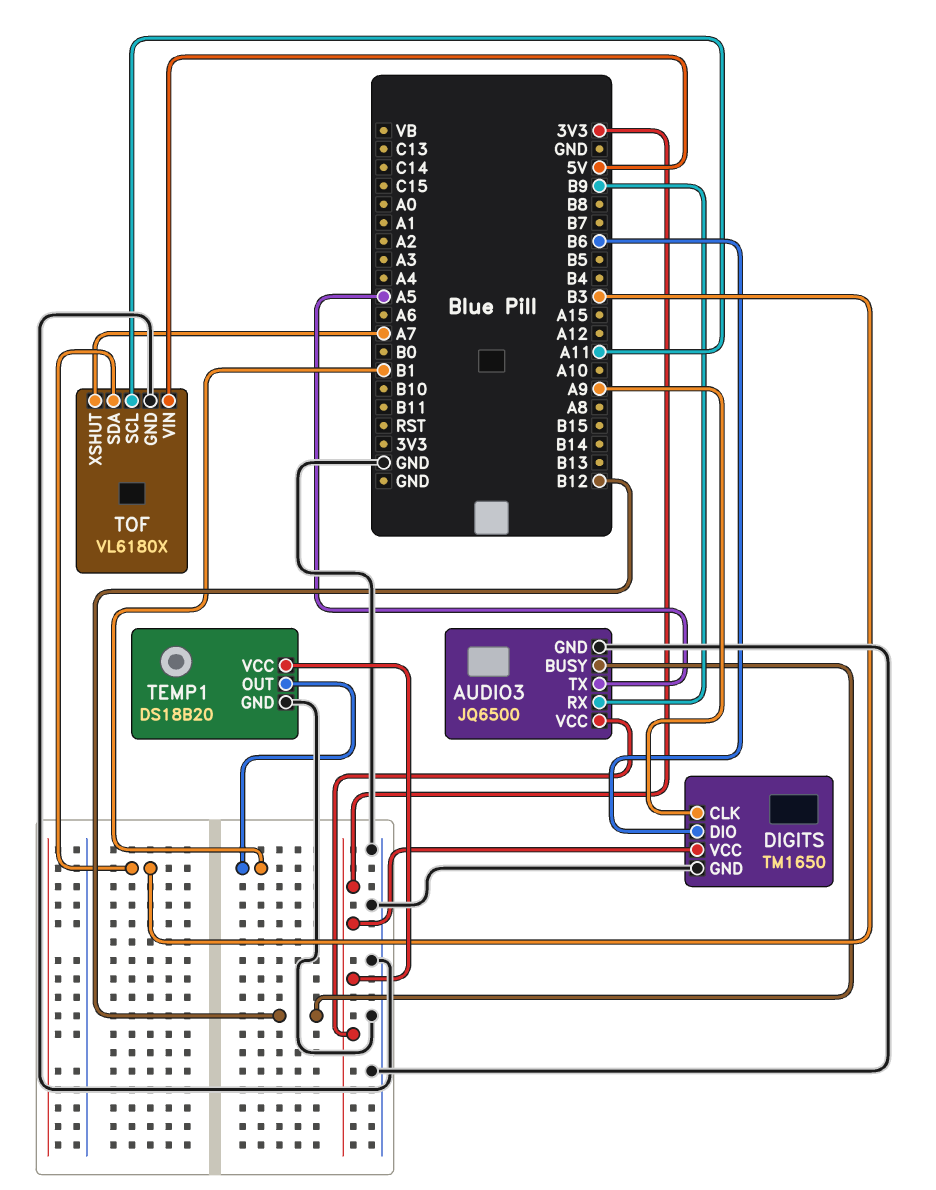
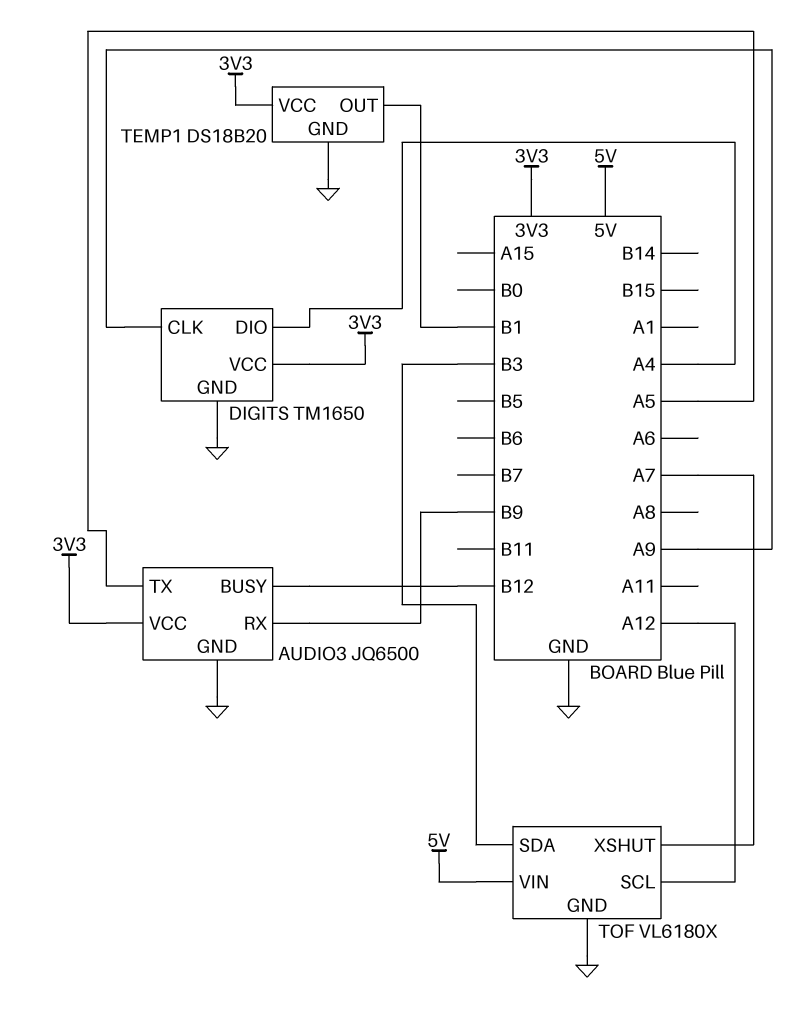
DIGITS pin DIO: B6 -> A4
TOF pin SCL: A11 -> A12

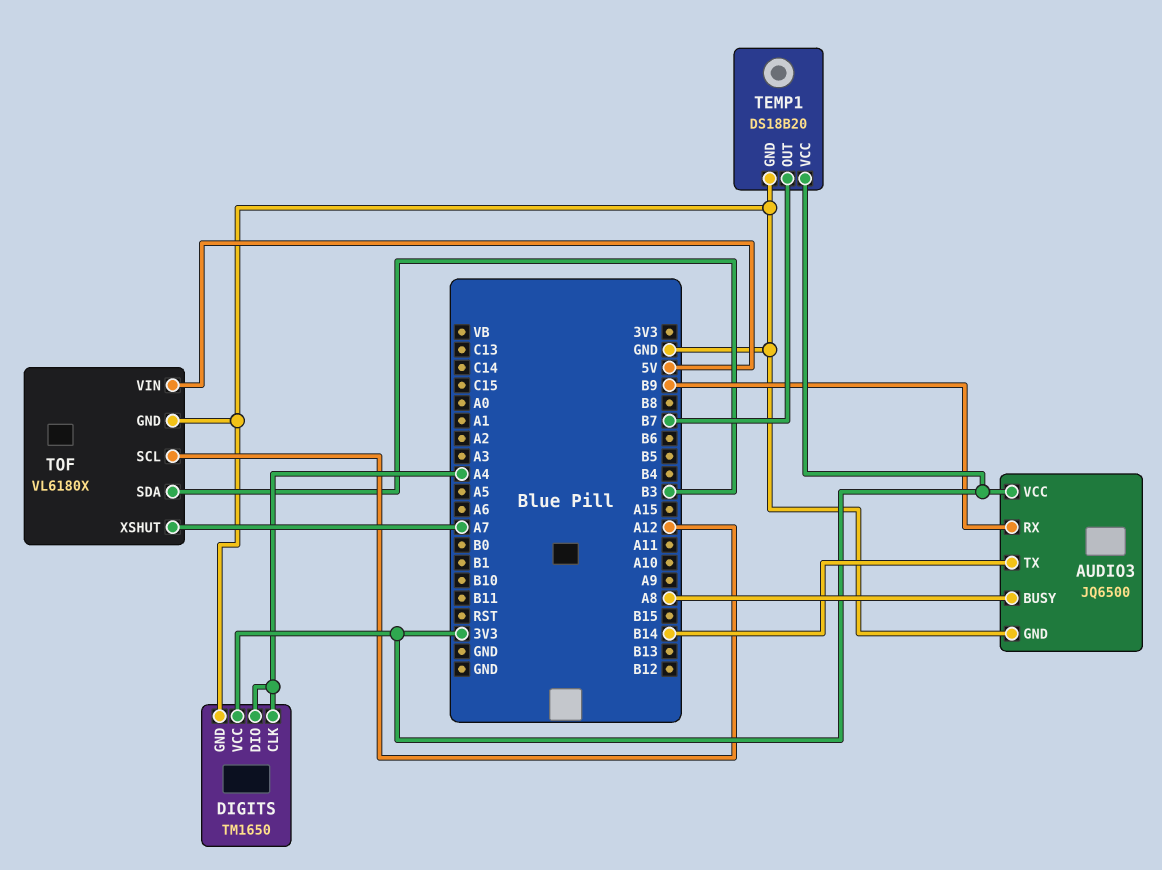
AUDIO3 pin BUSY: B12 -> A8
AUDIO3 pin TX: A5 -> B14
DIGITS pin CLK: A9 -> A4
TEMP1 pin OUT: B1 -> B7

